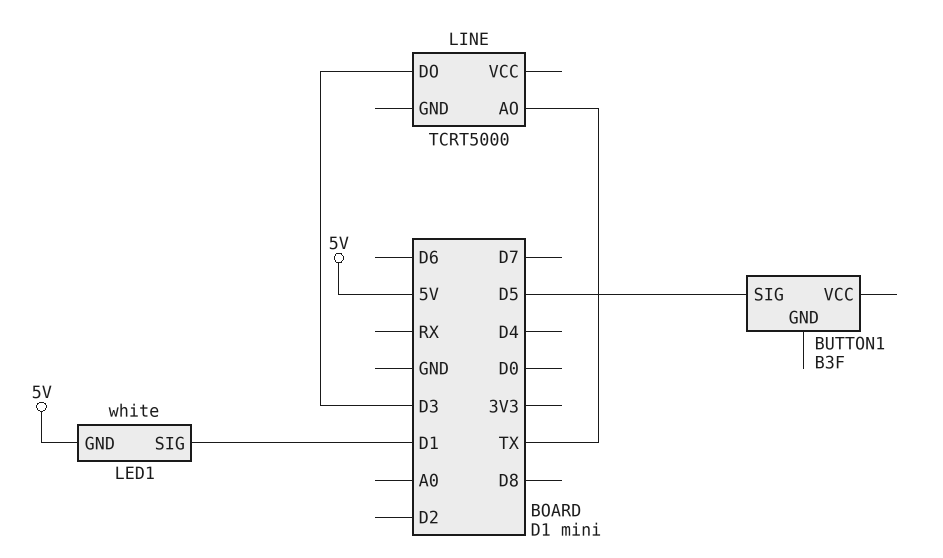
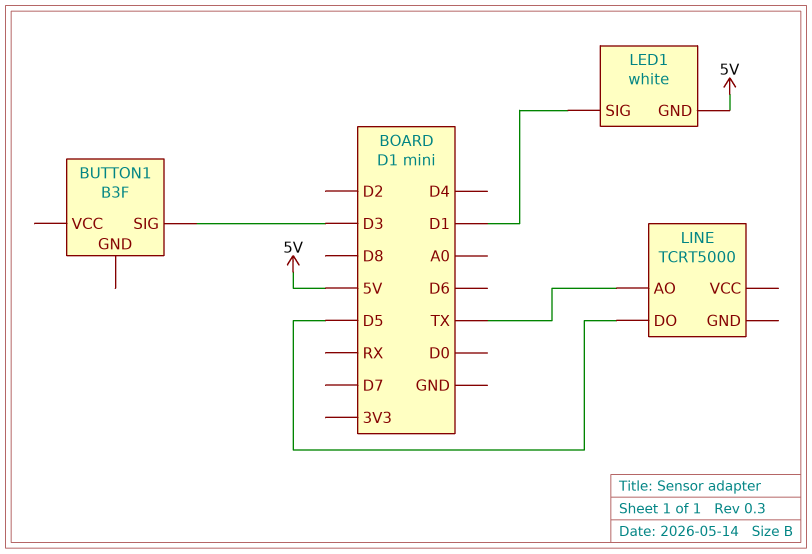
BUTTON1 pin SIG: D5 -> D3
LINE pin DO: D3 -> D5

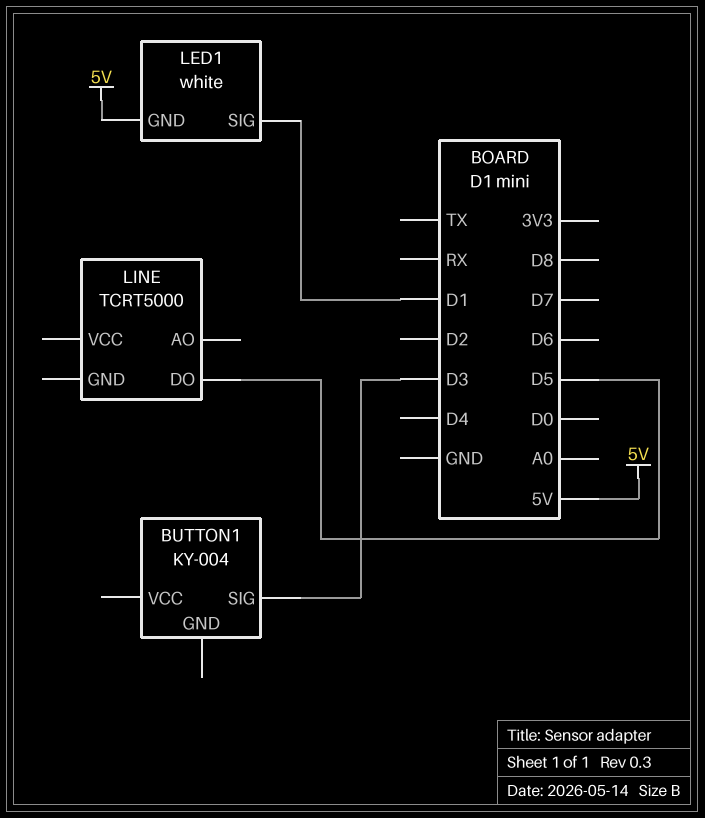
BUTTON1: B3F -> KY-004
LINE pin AO: TX -> none

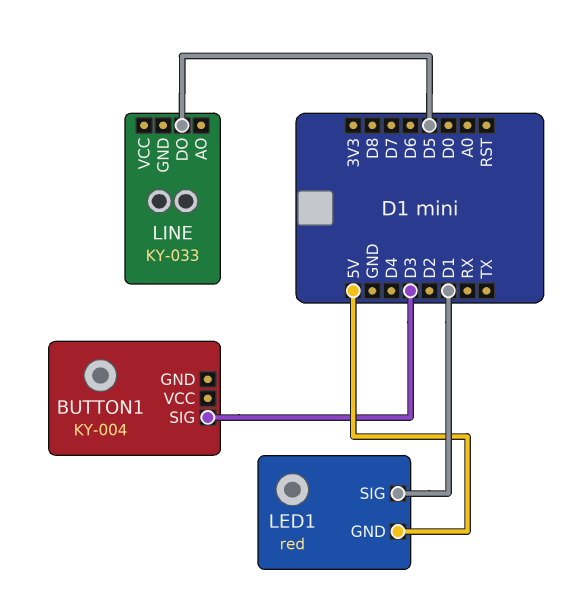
LED1: white -> red
LINE: TCRT5000 -> KY-033

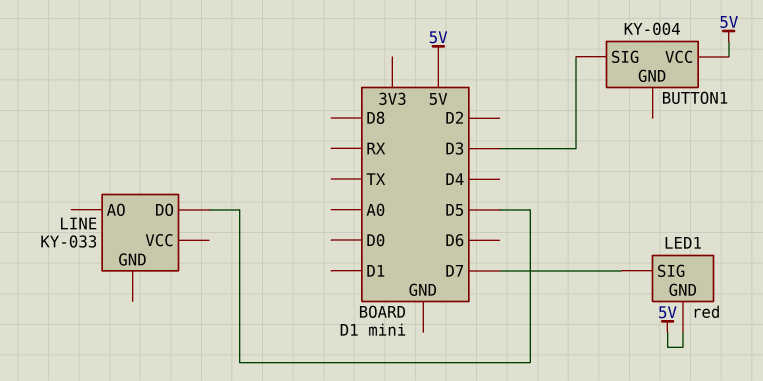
BUTTON1 pin VCC: none -> 5V
LED1 pin SIG: D1 -> D7

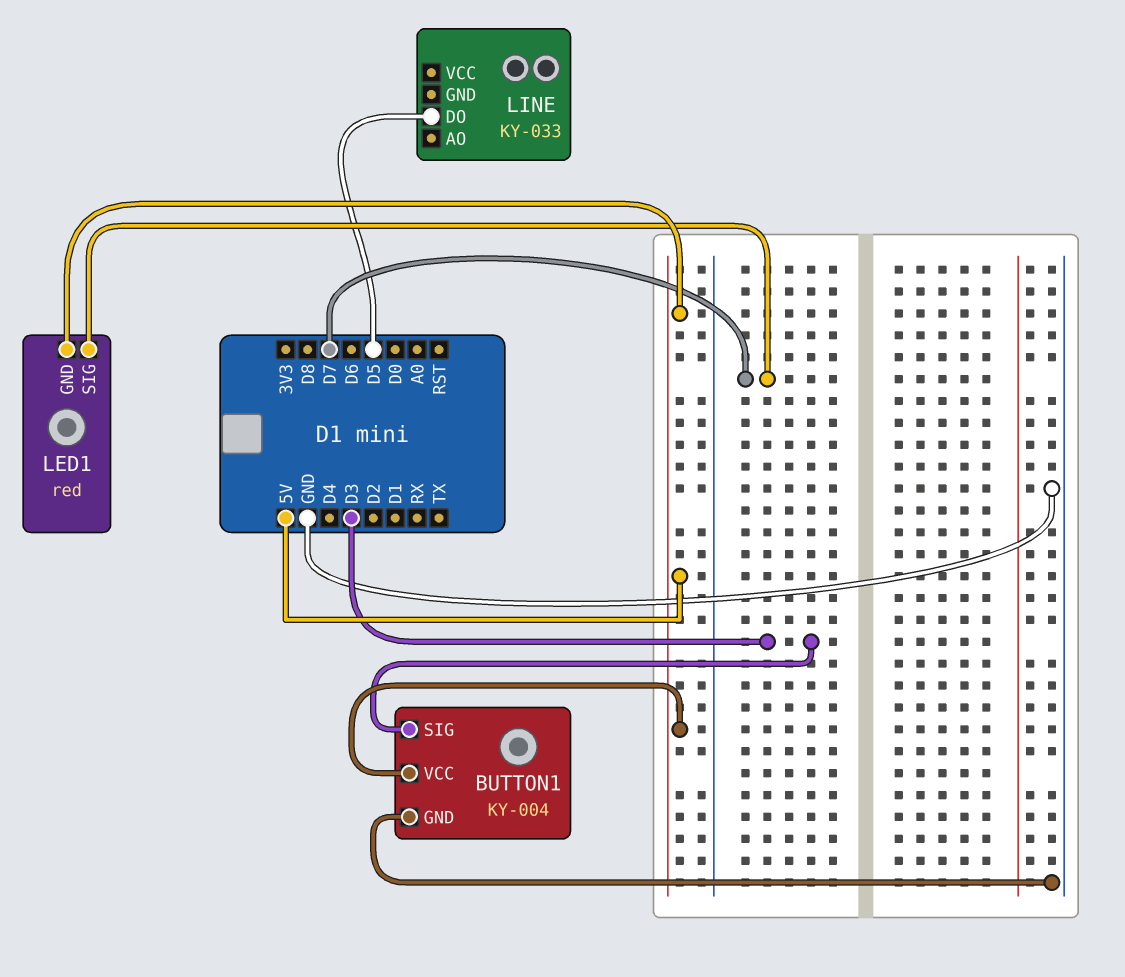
BUTTON1 pin GND: none -> GND

